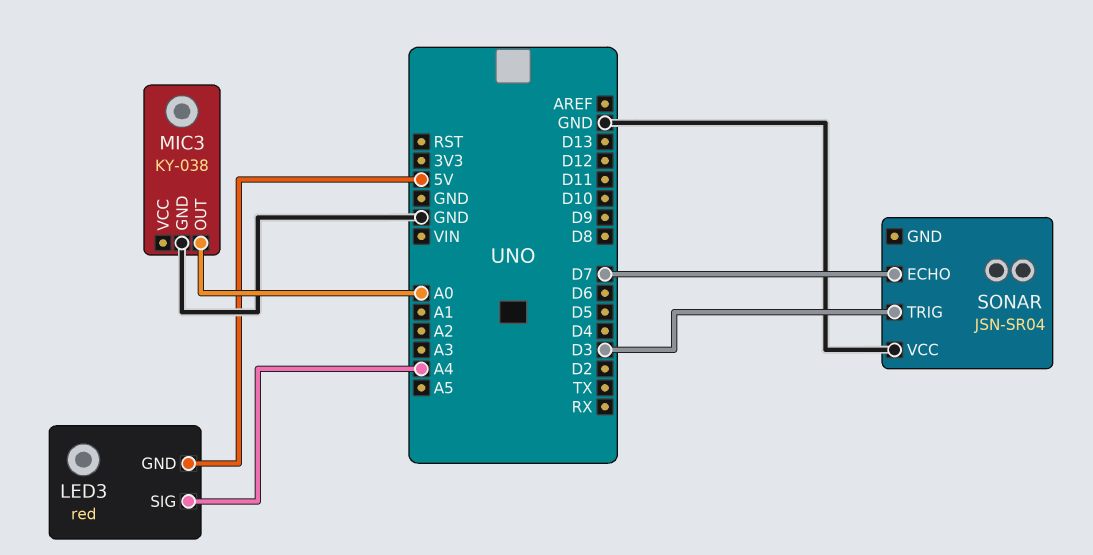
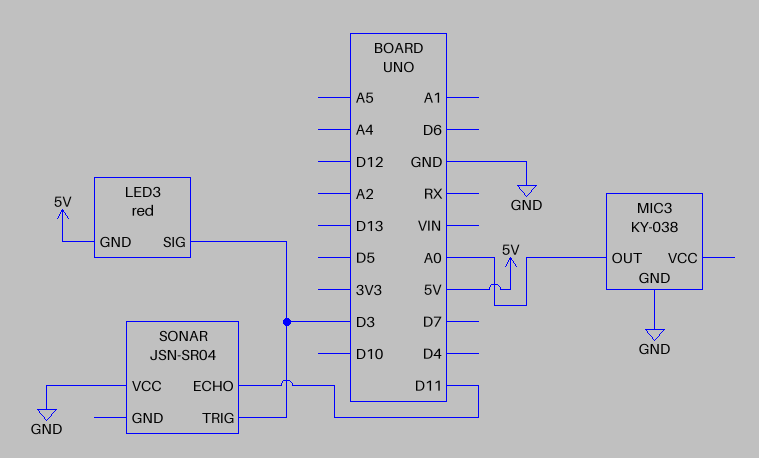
LED3 pin SIG: A4 -> D3
SONAR pin ECHO: D7 -> D11

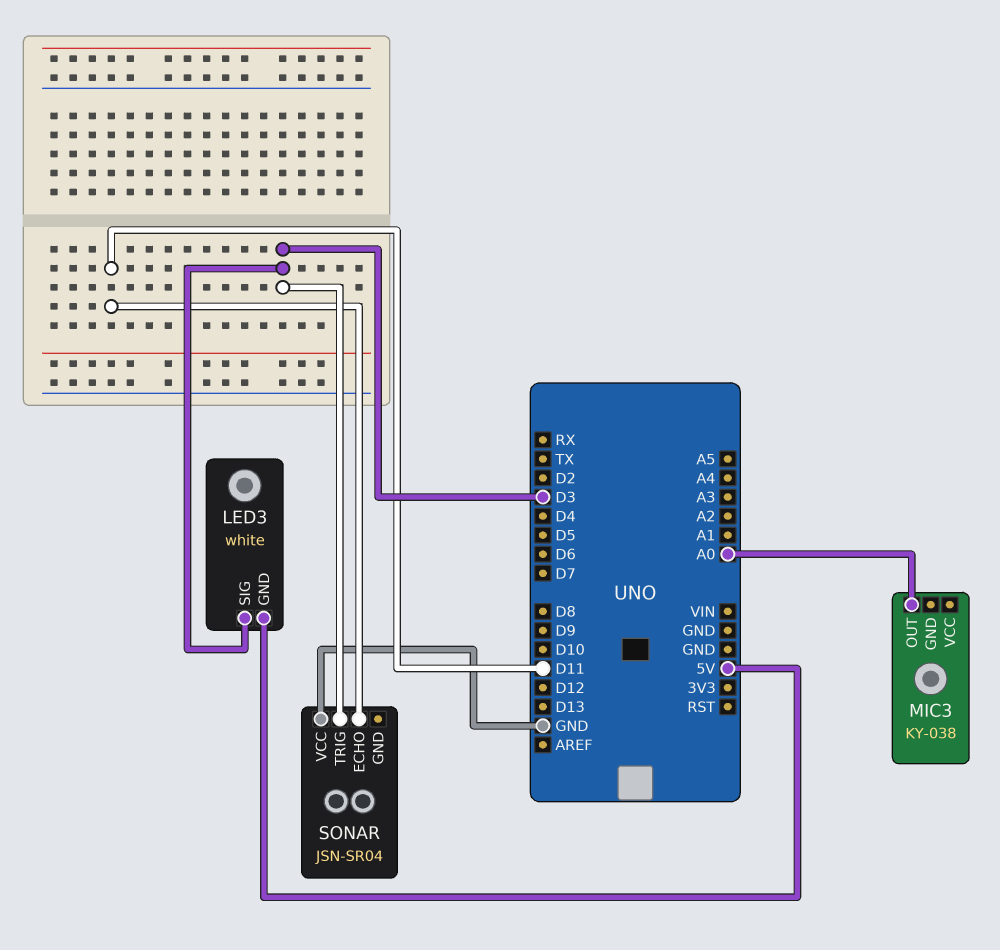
LED3: red -> white
MIC3 pin GND: GND -> none

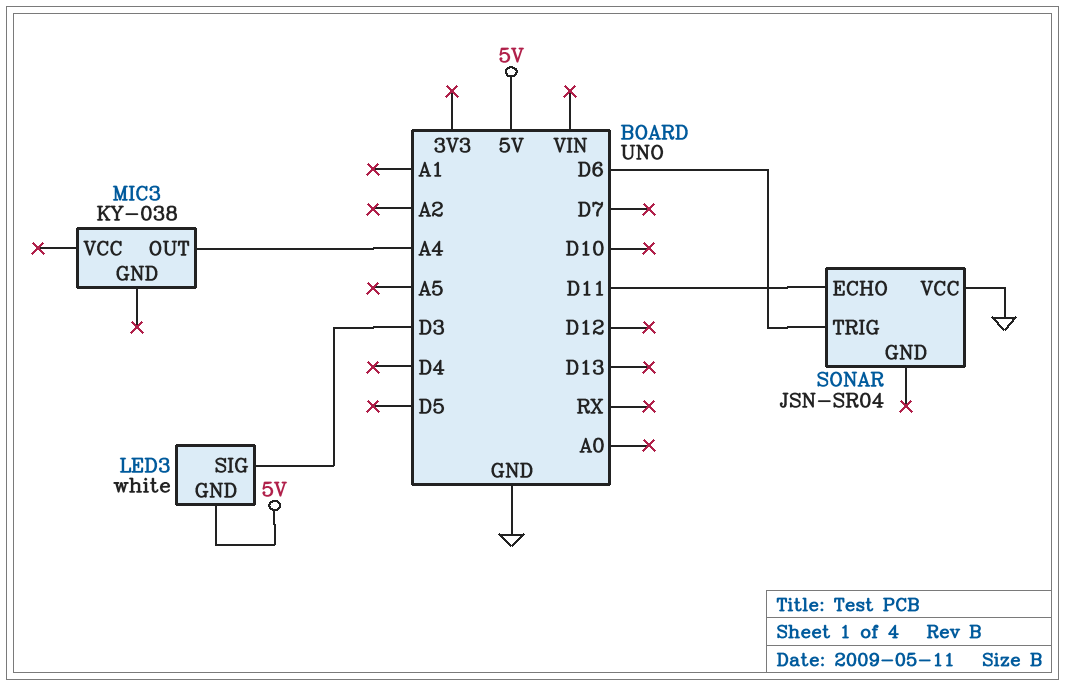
MIC3 pin OUT: A0 -> A4
SONAR pin TRIG: D3 -> D6

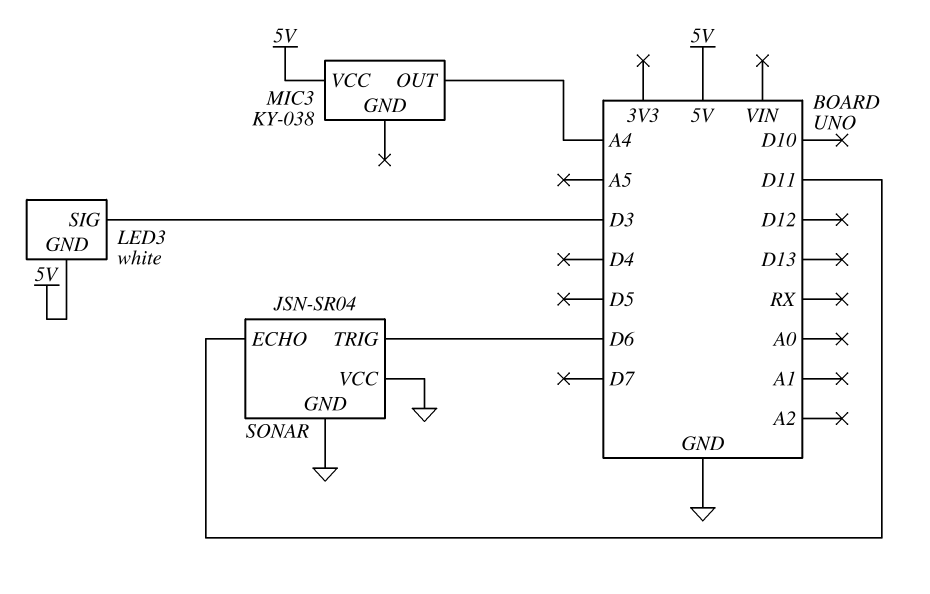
MIC3 pin VCC: none -> 5V
SONAR pin GND: none -> GND

